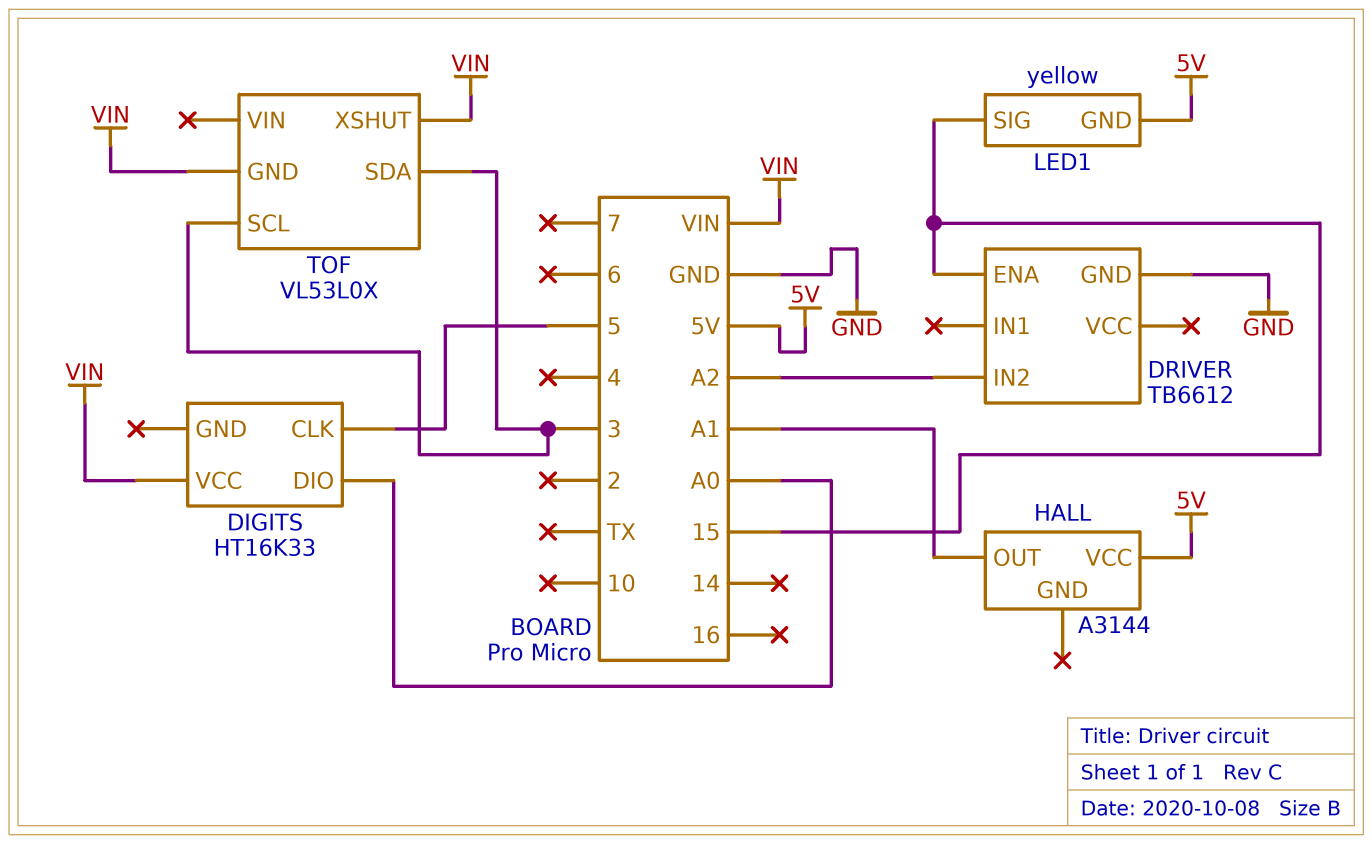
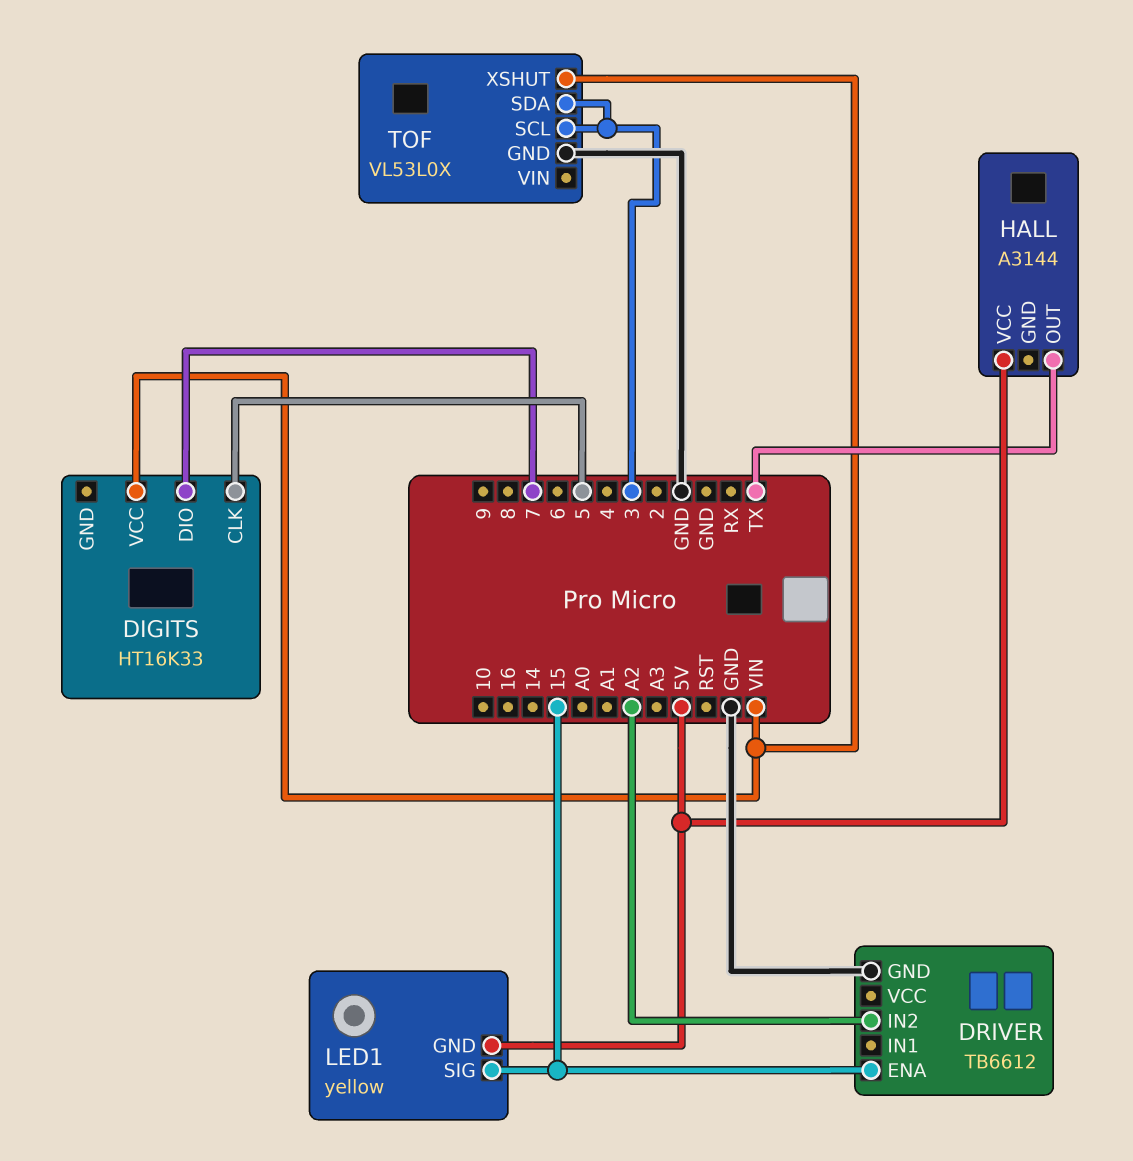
DIGITS pin DIO: A0 -> 7
HALL pin OUT: A1 -> TX
TOF pin GND: VIN -> GND

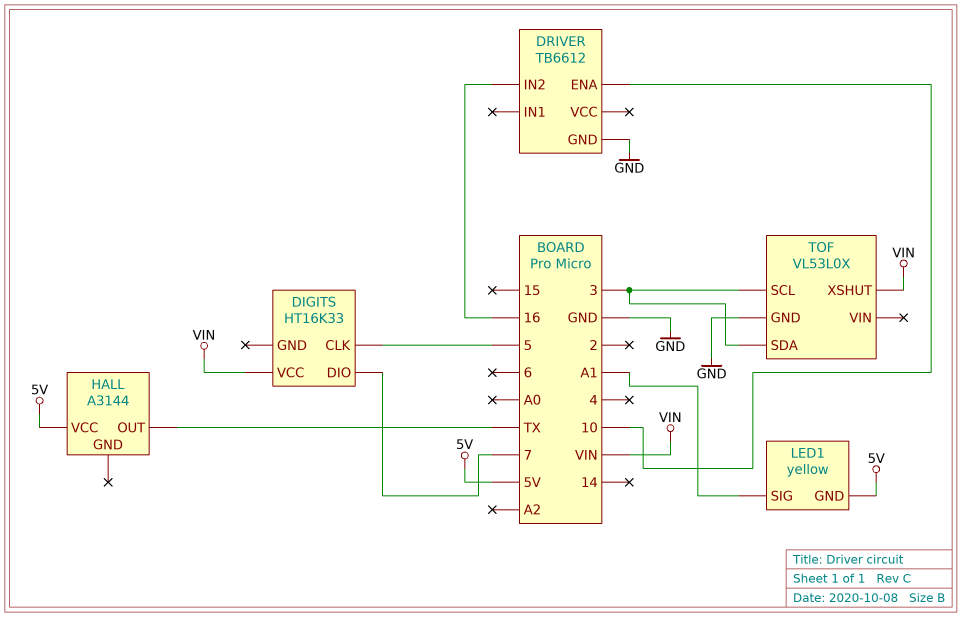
DRIVER pin ENA: 15 -> 10
DRIVER pin IN2: A2 -> 16
LED1 pin SIG: 15 -> A1

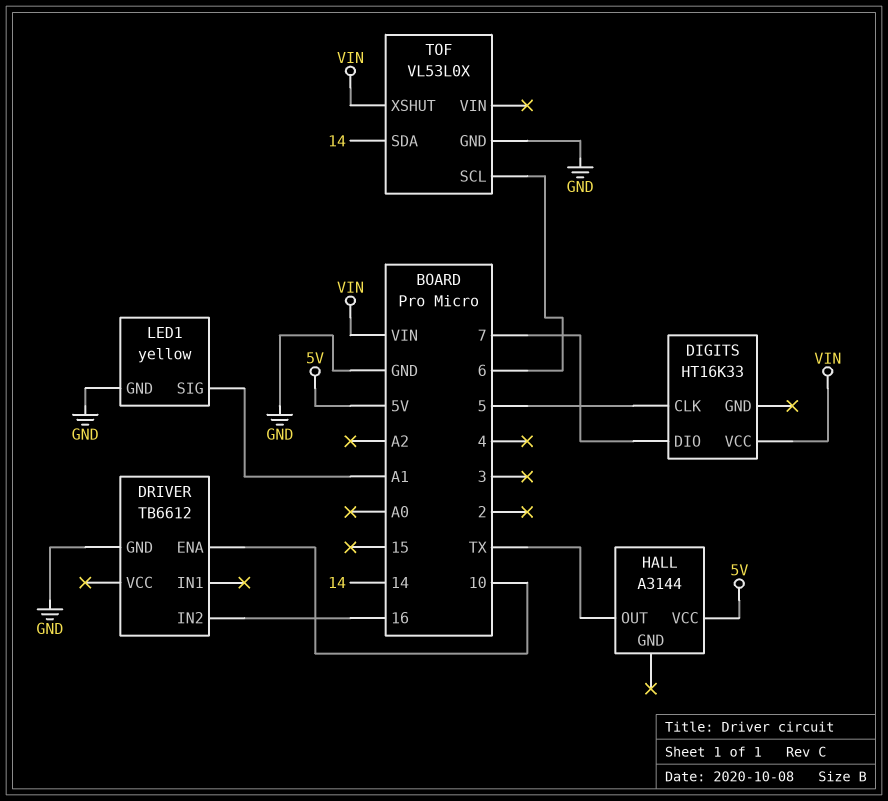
LED1 pin GND: 5V -> GND
TOF pin SCL: 3 -> 6
TOF pin SDA: 3 -> 14

